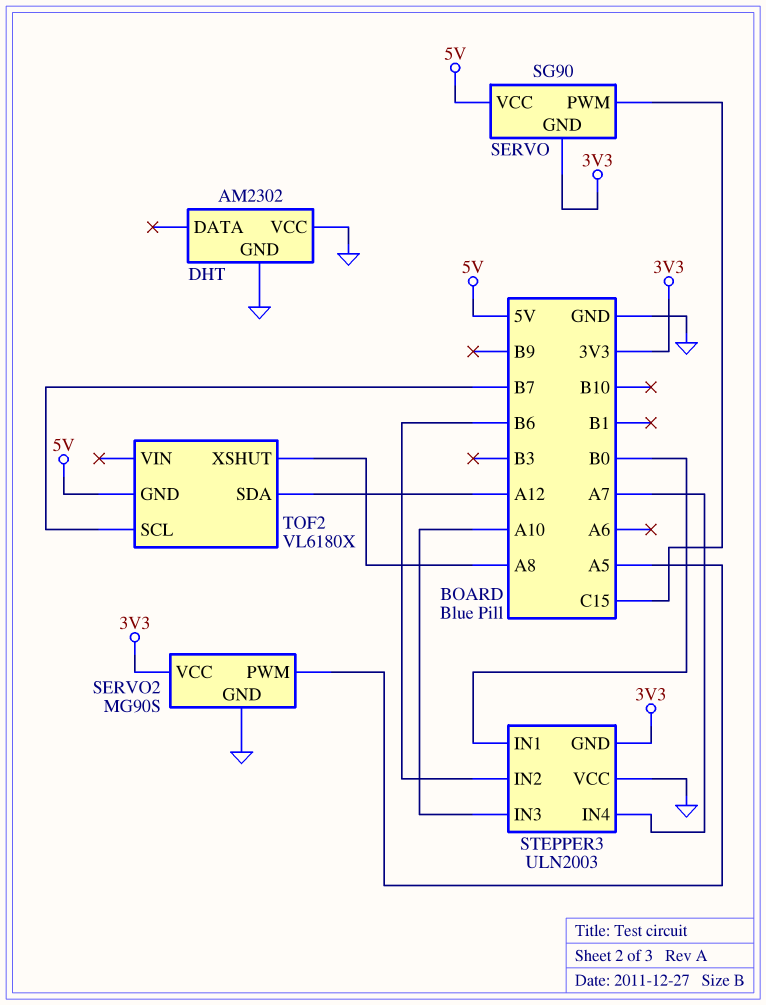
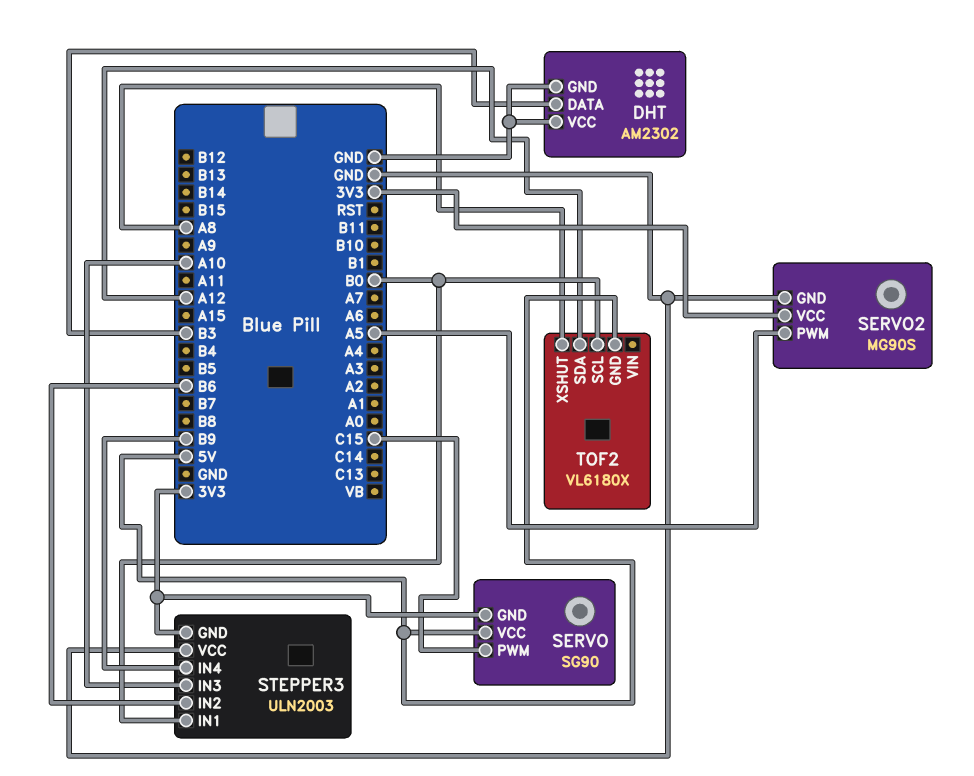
DHT pin DATA: none -> B3
STEPPER3 pin IN4: A7 -> B9
TOF2 pin SCL: B7 -> B0

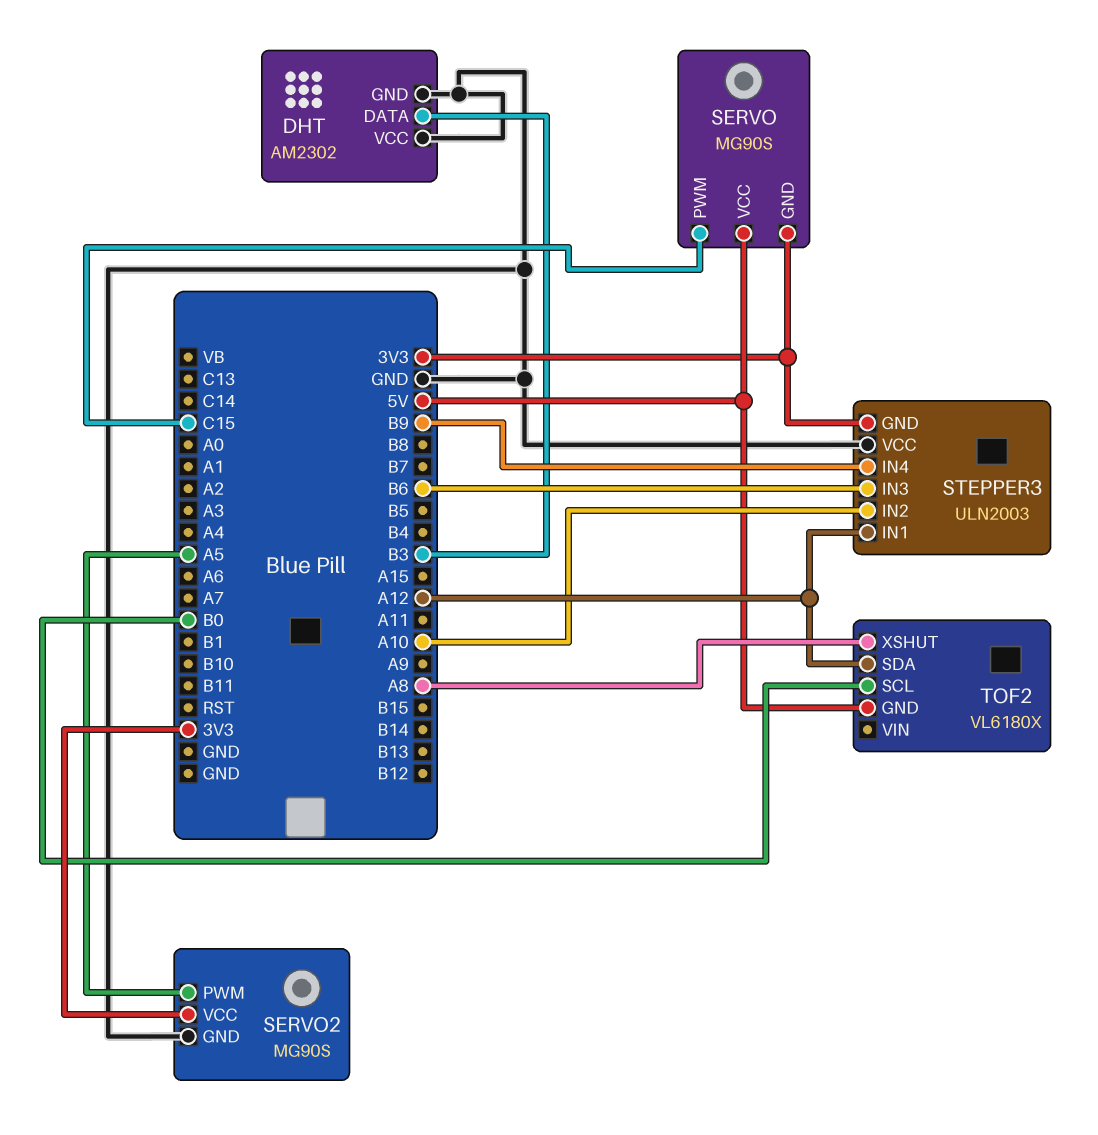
SERVO: SG90 -> MG90S
STEPPER3 pin IN1: B0 -> A12
STEPPER3 pin IN2: B6 -> A10
STEPPER3 pin IN3: A10 -> B6

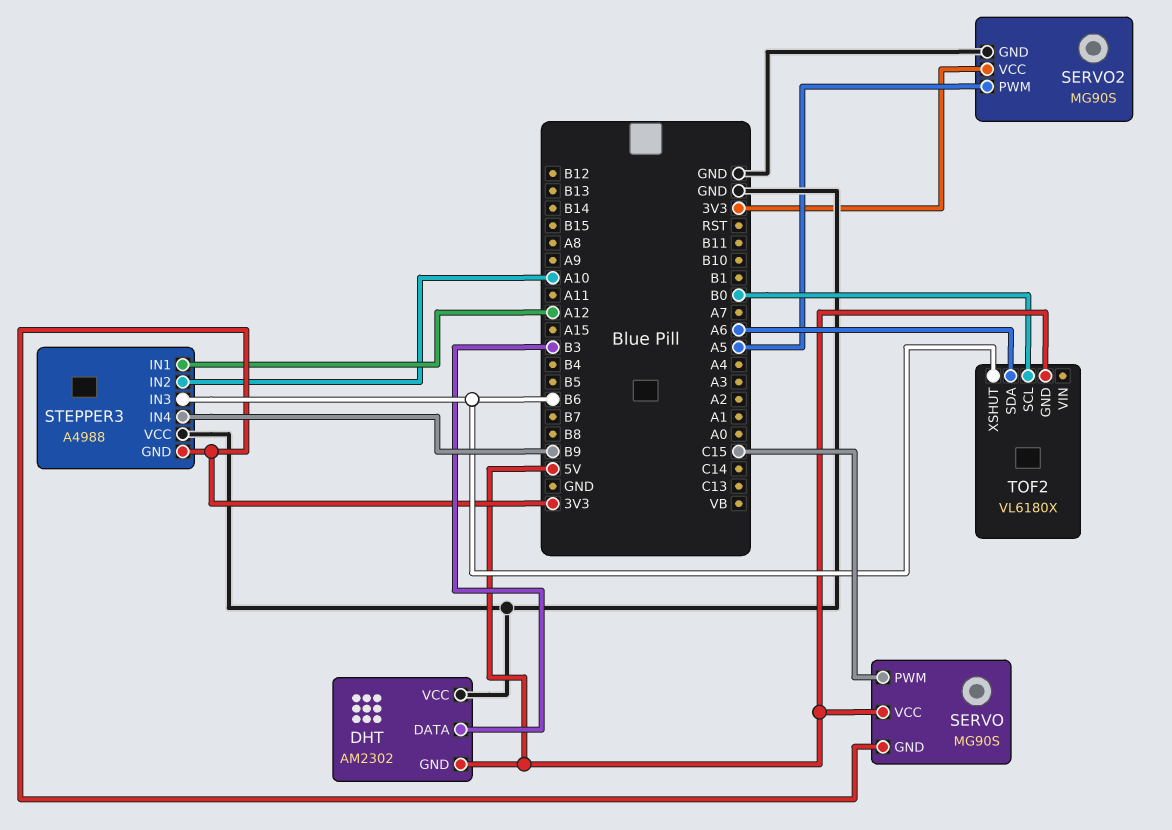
DHT pin GND: GND -> 5V
STEPPER3: ULN2003 -> A4988
TOF2 pin SDA: A12 -> A6
TOF2 pin XSHUT: A8 -> B6

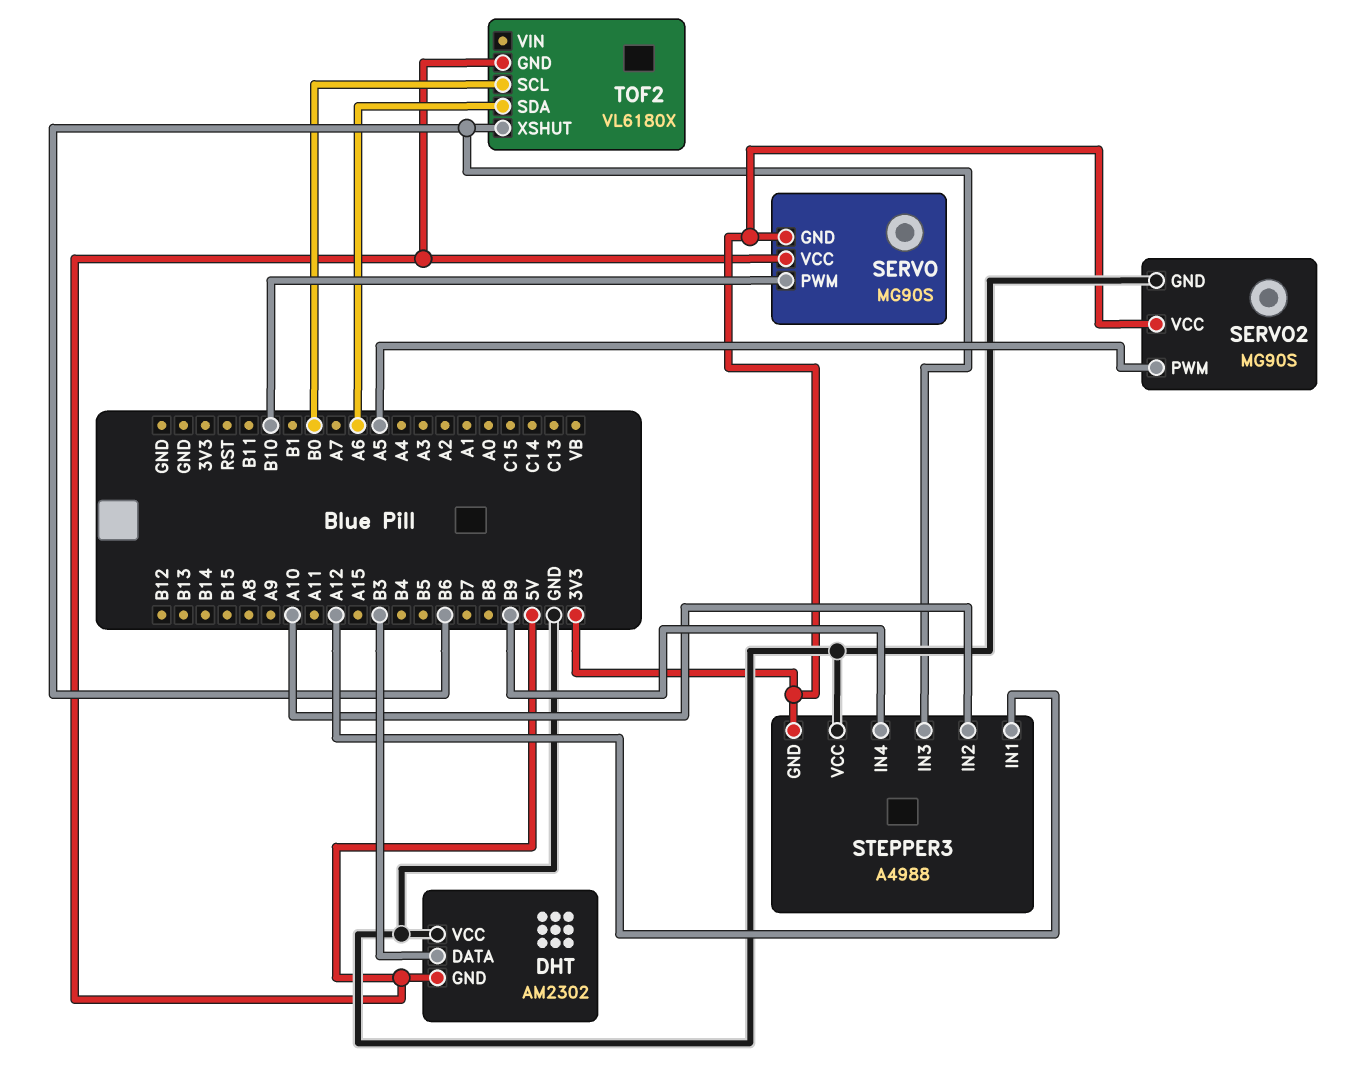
SERVO pin PWM: C15 -> B10

